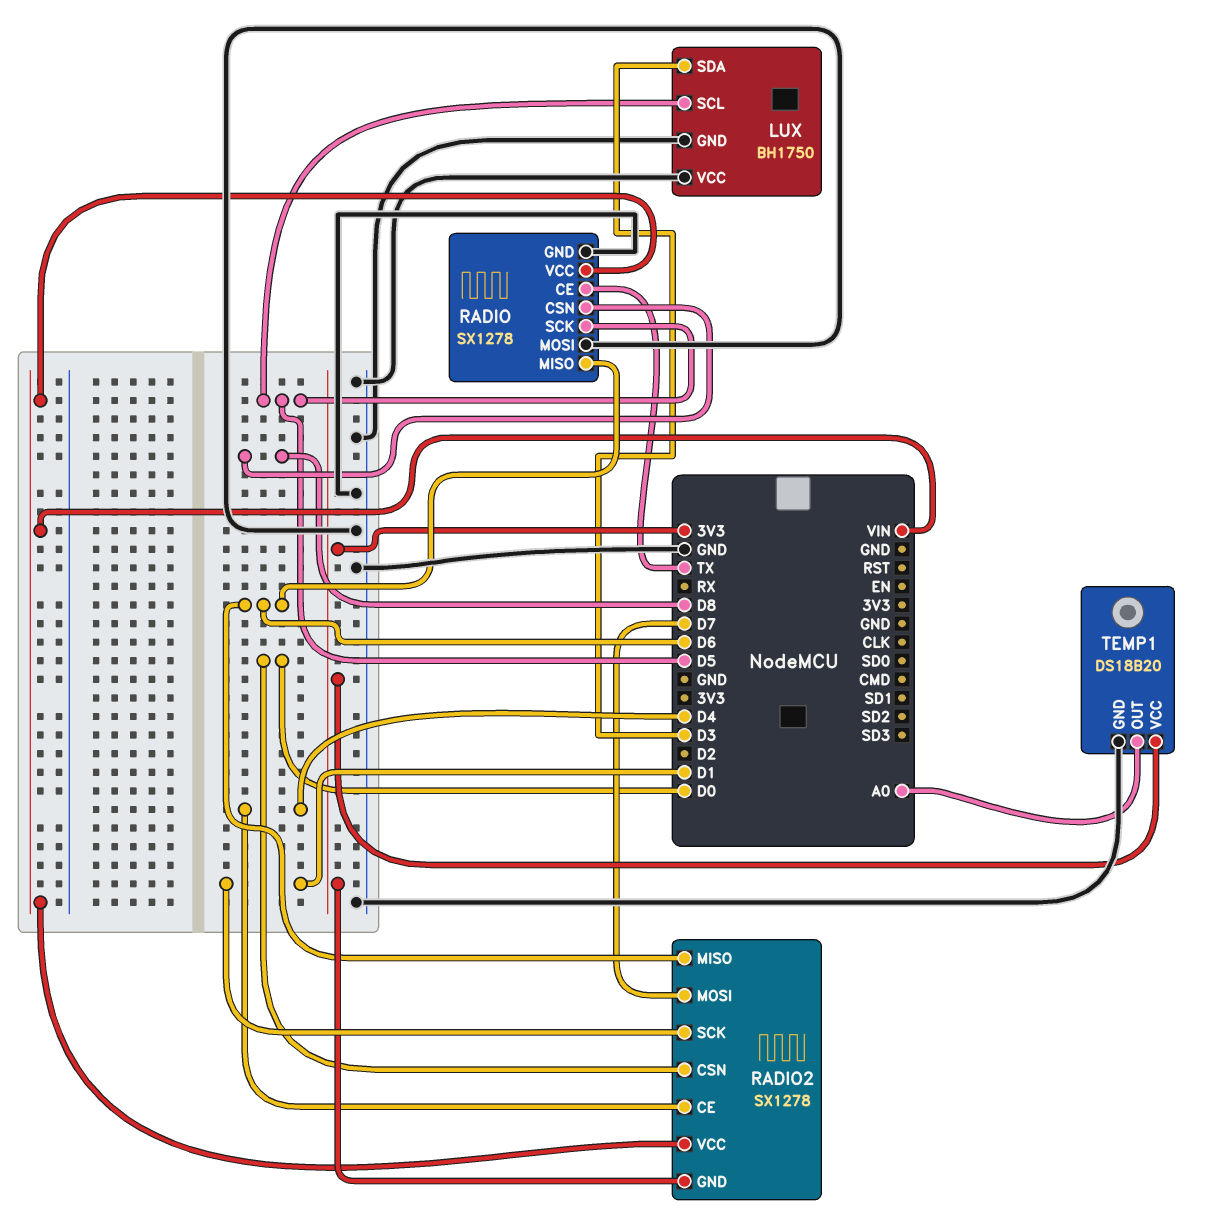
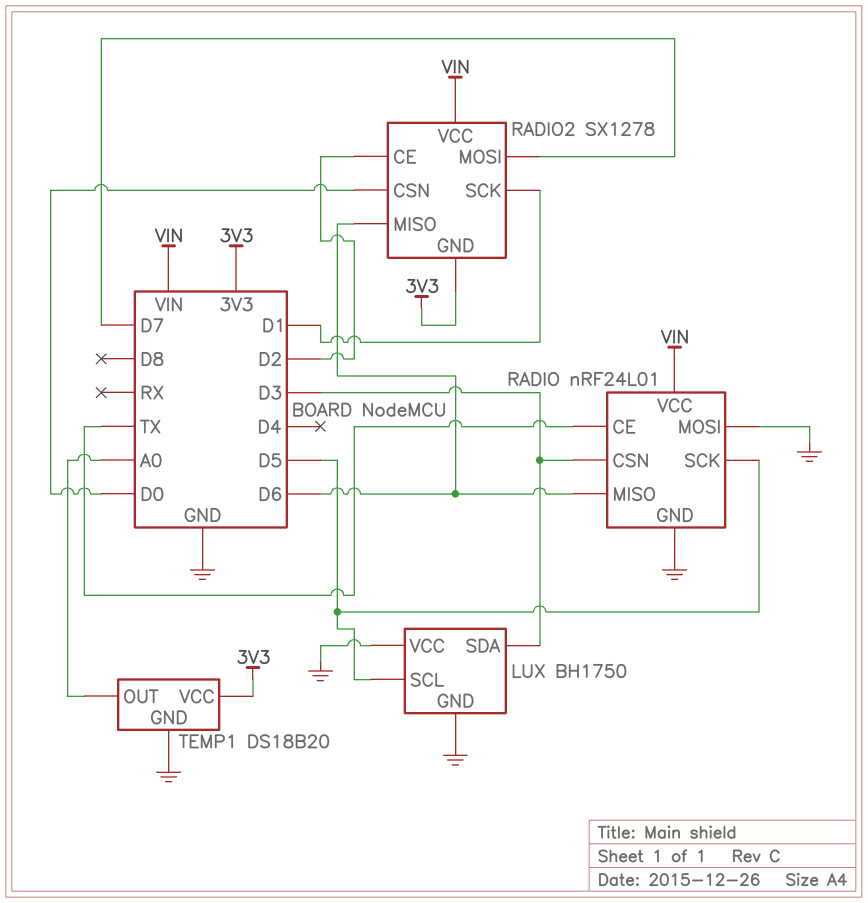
RADIO: SX1278 -> nRF24L01
RADIO pin CSN: D8 -> D3
RADIO2 pin CE: D4 -> D2

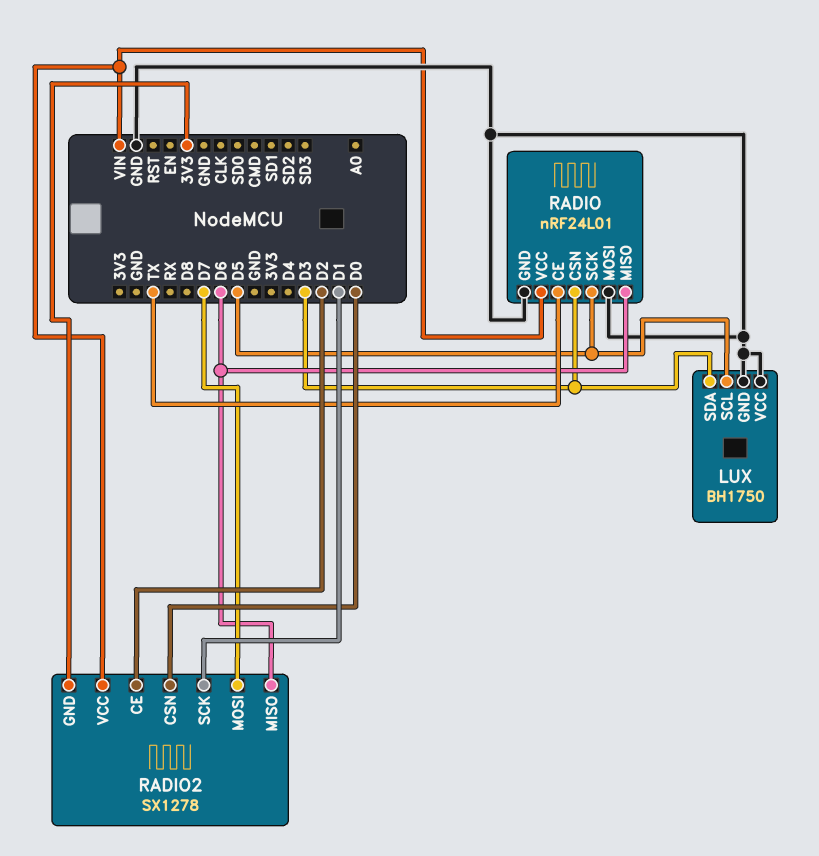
TEMP1: DS18B20 -> none
TEMP1 pin GND: GND -> none
TEMP1 pin OUT: A0 -> none
TEMP1 pin VCC: 3V3 -> none

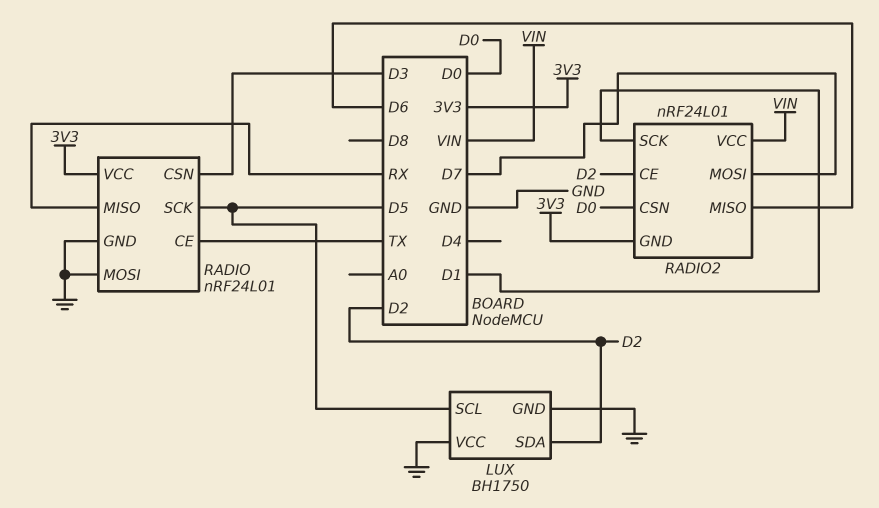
LUX pin SDA: D3 -> D2
RADIO pin MISO: D6 -> RX
RADIO pin VCC: VIN -> 3V3
RADIO2: SX1278 -> nRF24L01

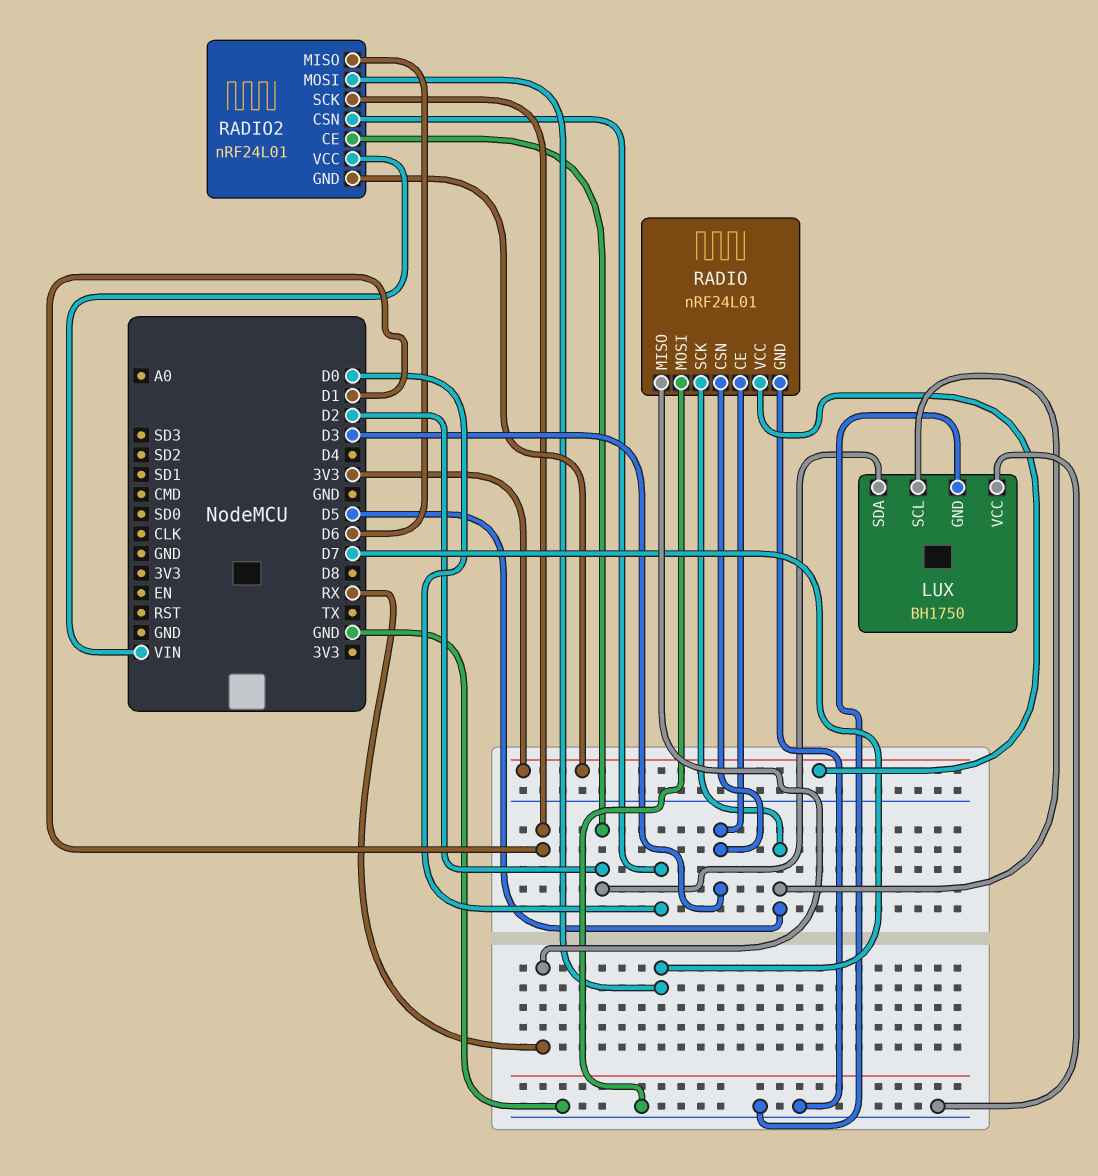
RADIO pin CE: TX -> D3

